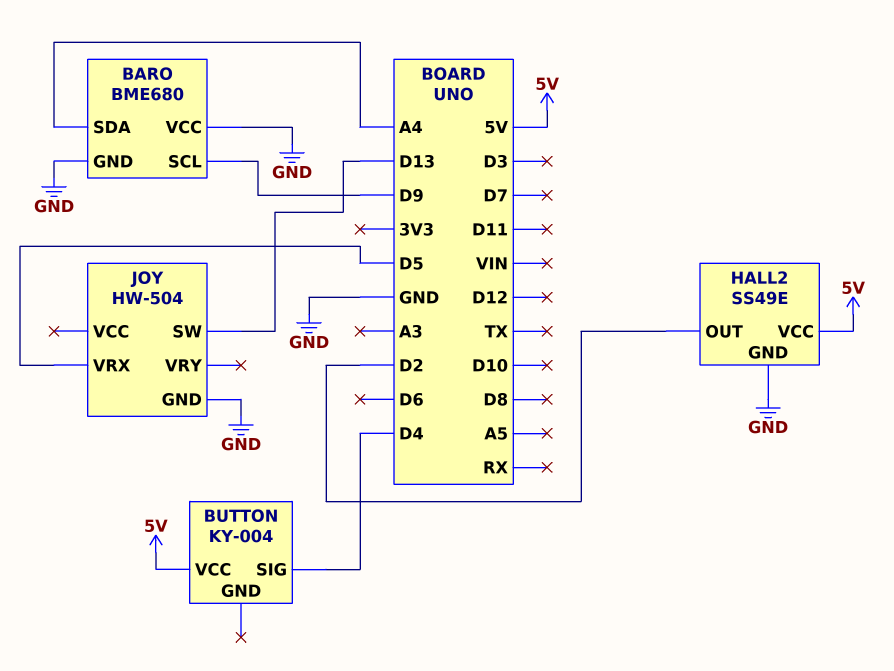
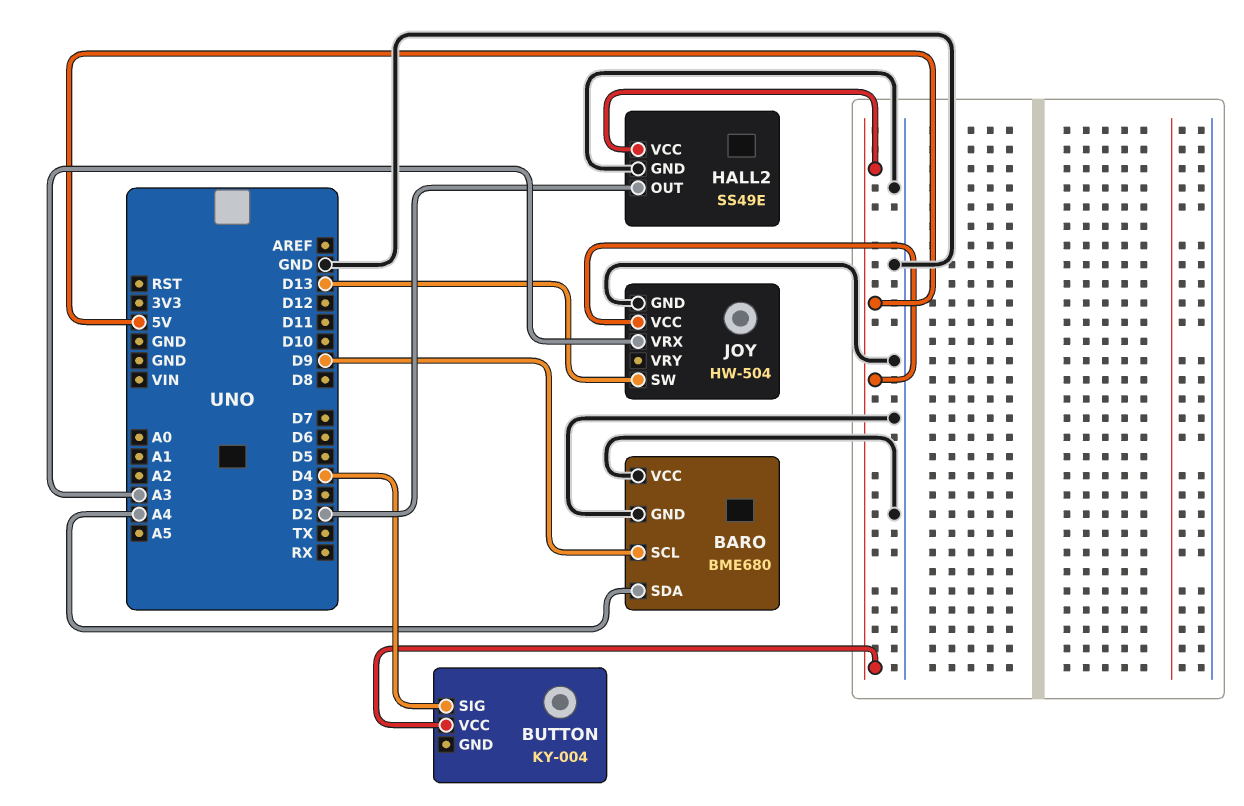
JOY pin VCC: none -> 5V
JOY pin VRX: D5 -> A3

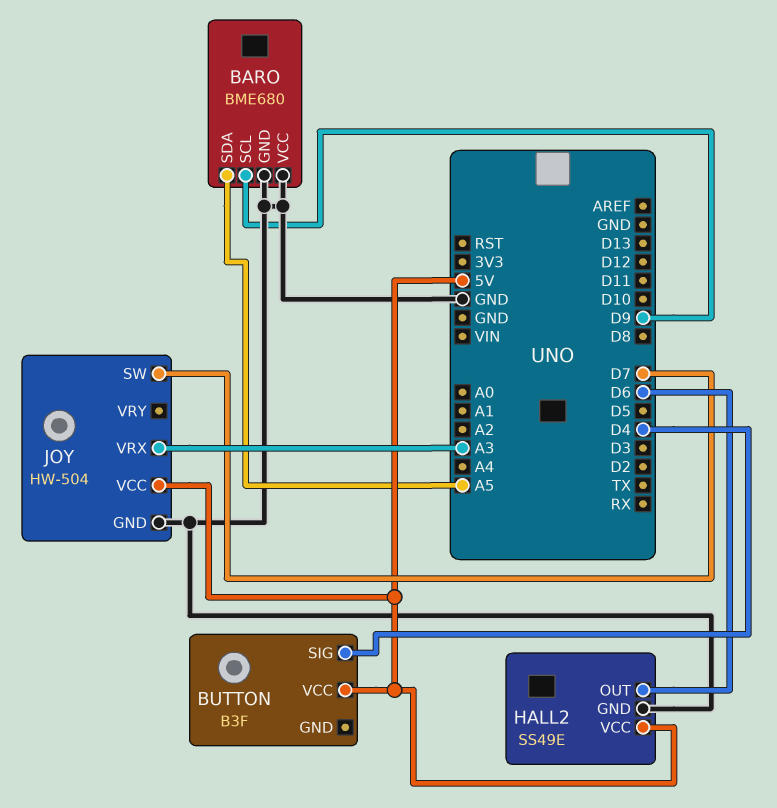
BARO pin SDA: A4 -> A5
BUTTON: KY-004 -> B3F
HALL2 pin OUT: D2 -> D6
JOY pin SW: D13 -> D7

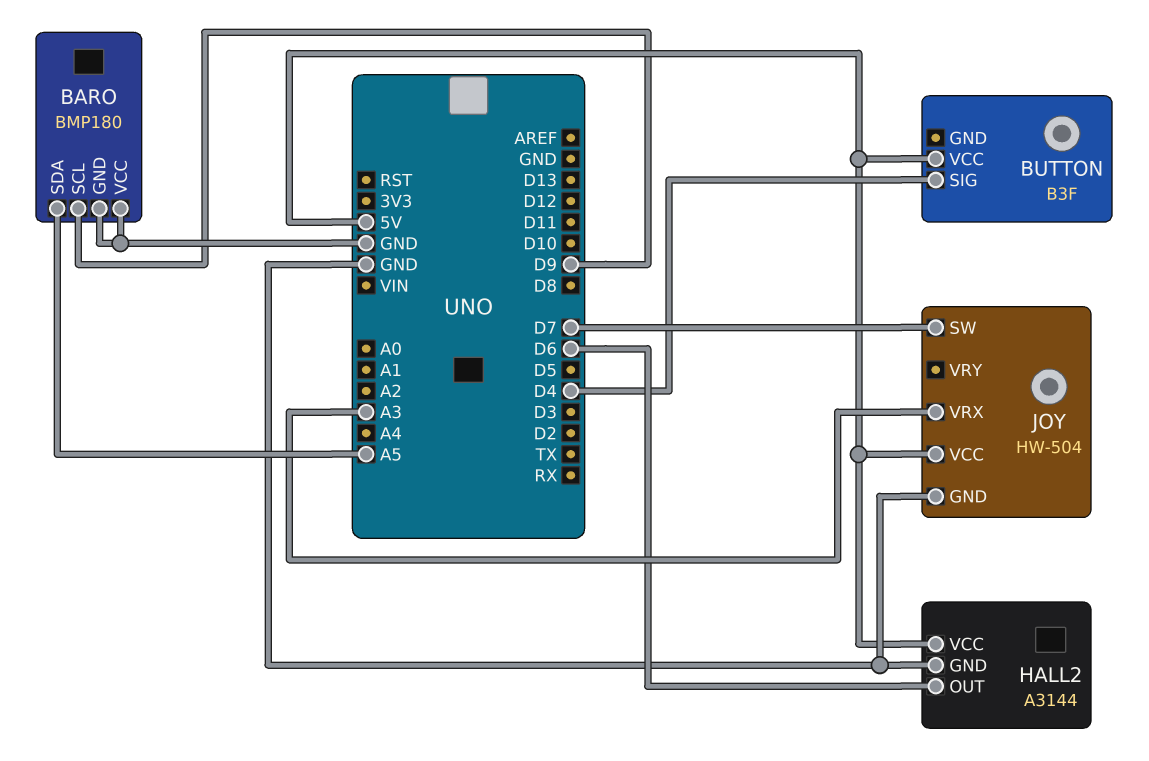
BARO: BME680 -> BMP180
HALL2: SS49E -> A3144

